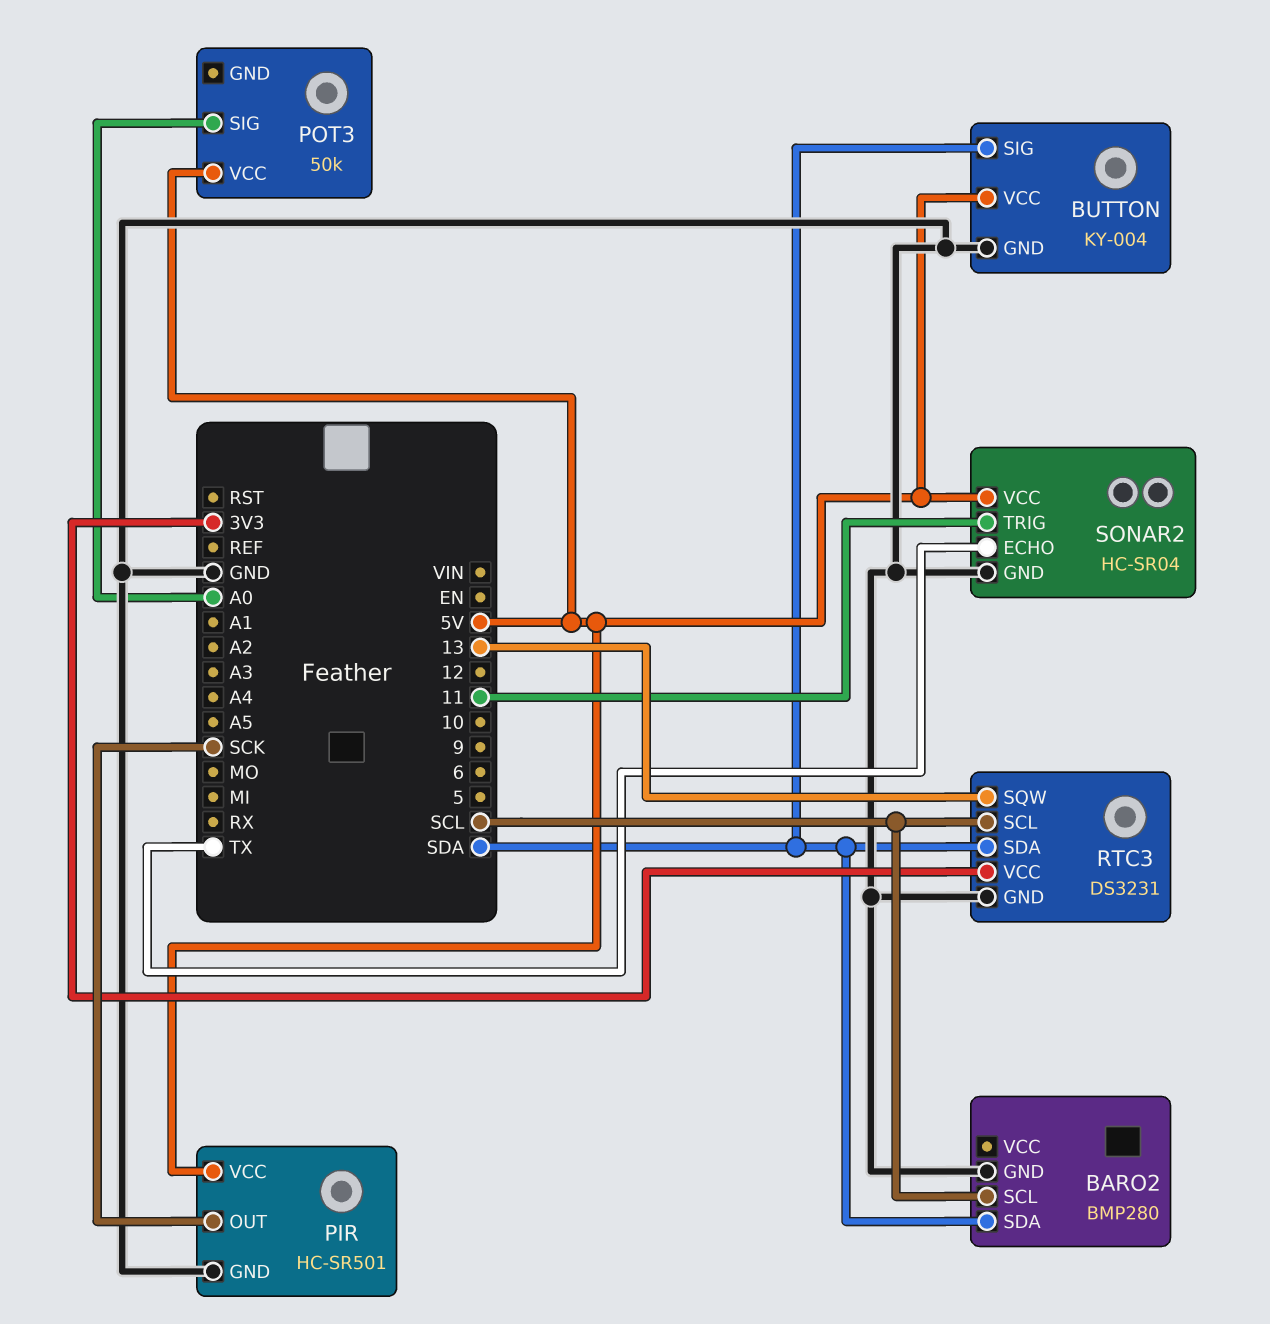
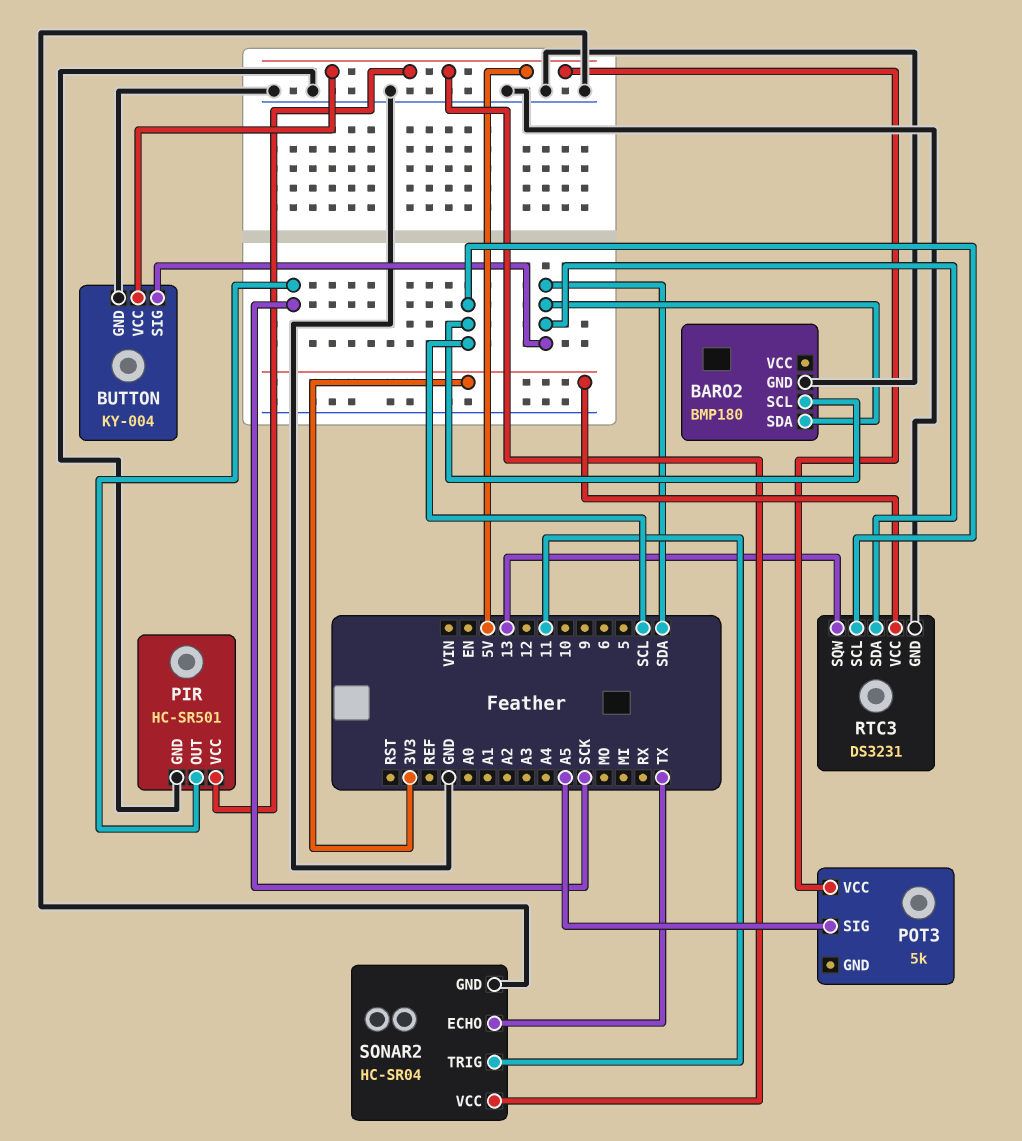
BARO2: BMP280 -> BMP180
POT3: 50k -> 5k
POT3 pin SIG: A0 -> A5

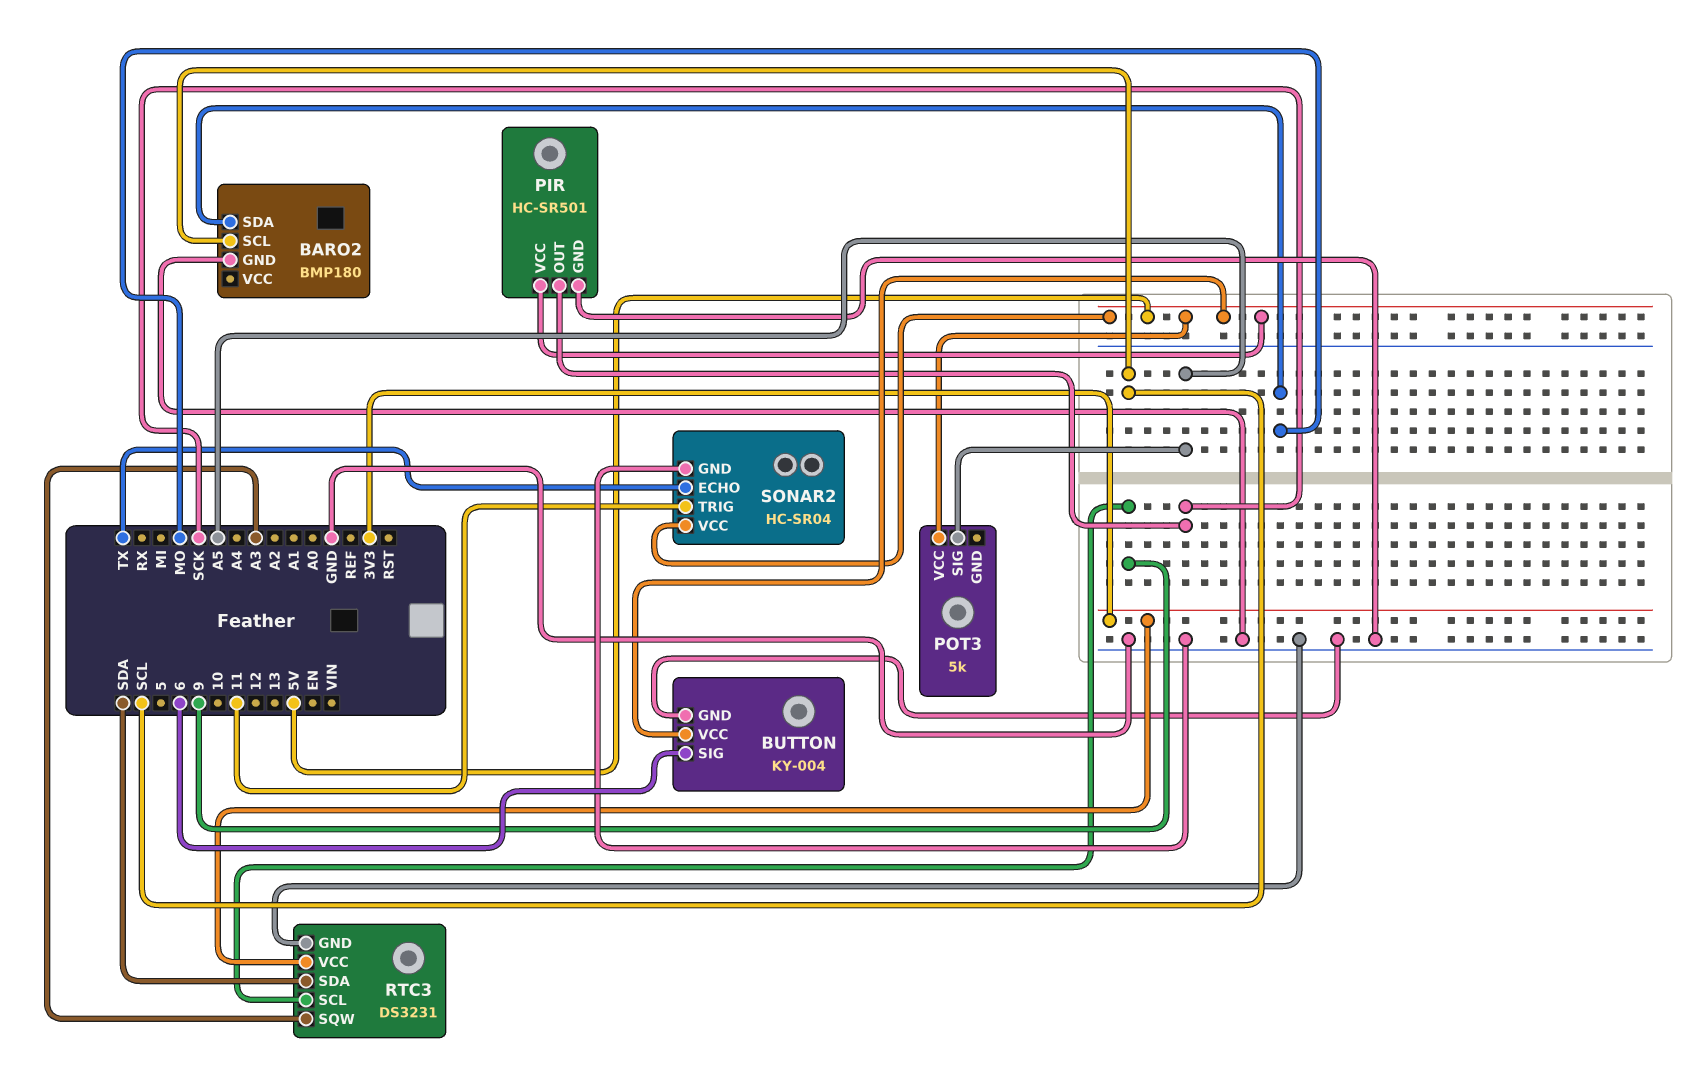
BARO2 pin SDA: SDA -> MO
BUTTON pin SIG: SDA -> 6
RTC3 pin SCL: SCL -> 9
RTC3 pin SQW: 13 -> A3

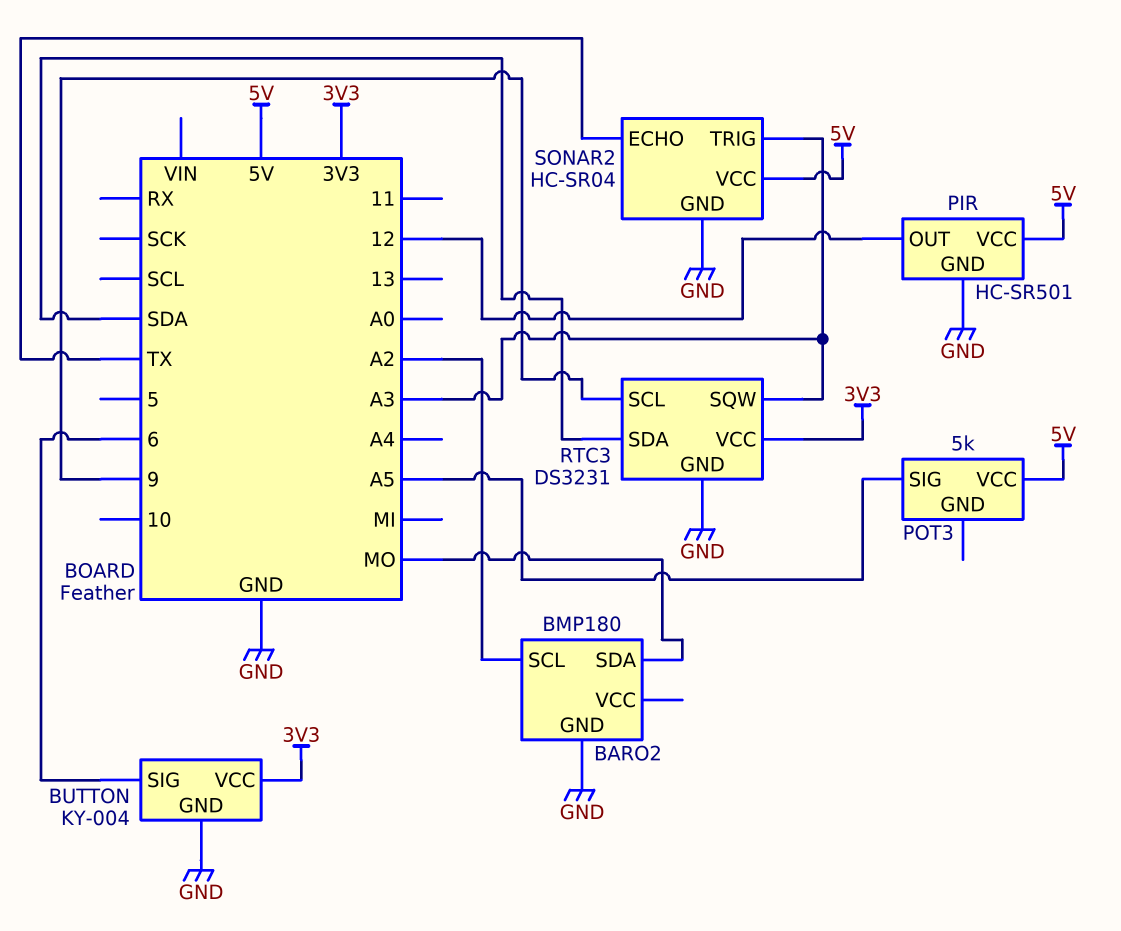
BARO2 pin SCL: SCL -> A2
BUTTON pin VCC: 5V -> 3V3
PIR pin OUT: SCK -> 12
SONAR2 pin TRIG: 11 -> A3

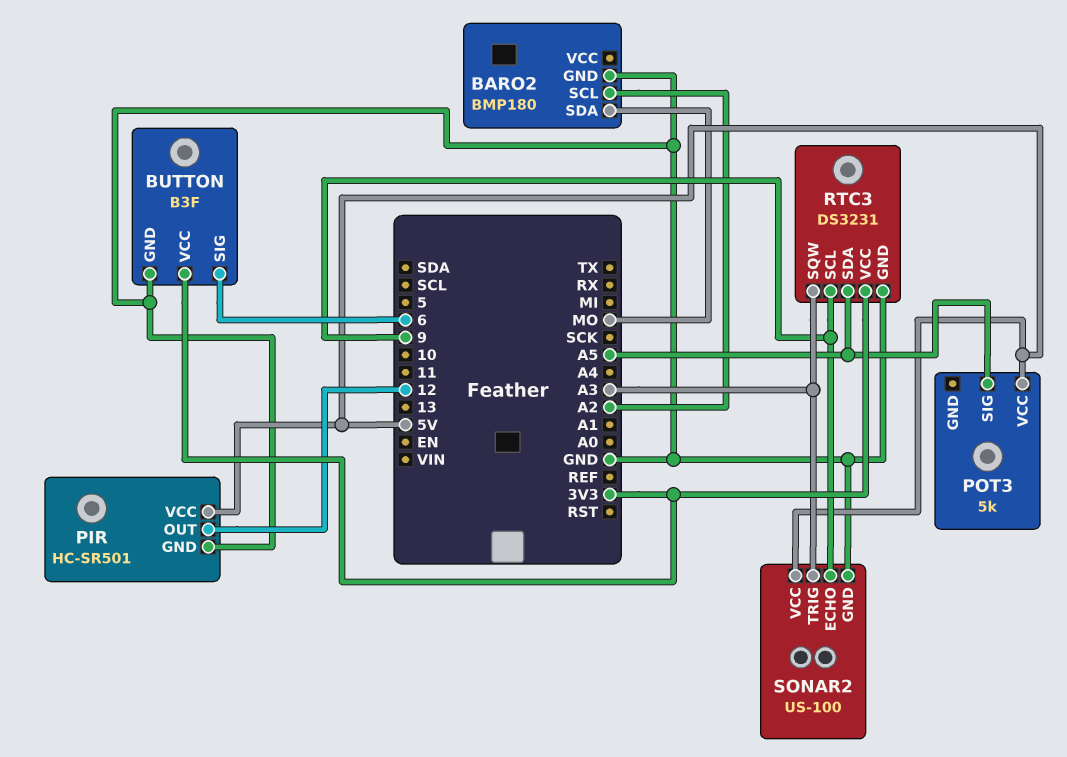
BUTTON: KY-004 -> B3F
RTC3 pin SDA: SDA -> A5
SONAR2: HC-SR04 -> US-100
SONAR2 pin ECHO: TX -> 9

